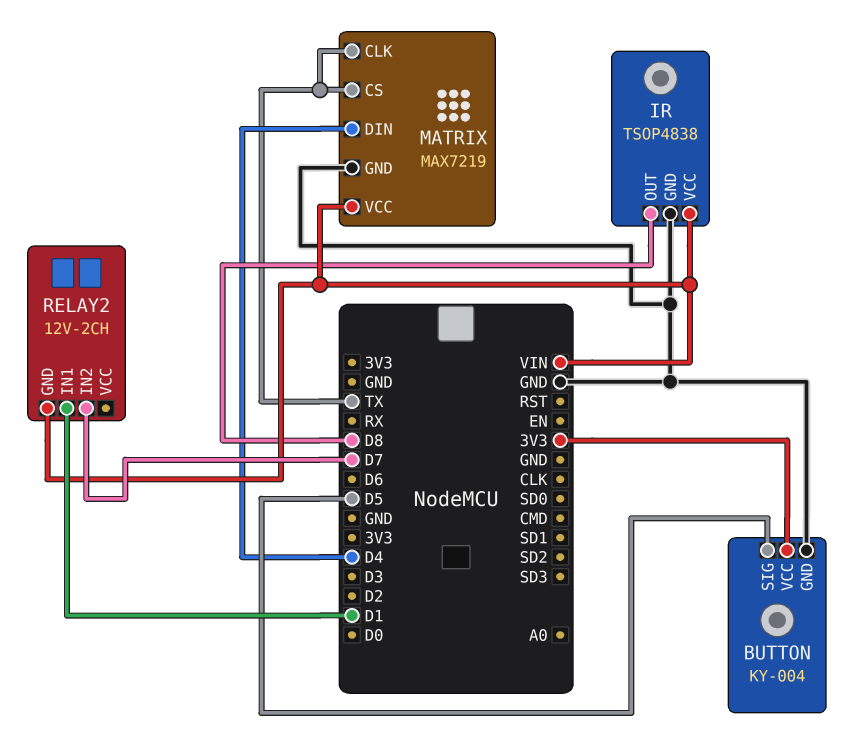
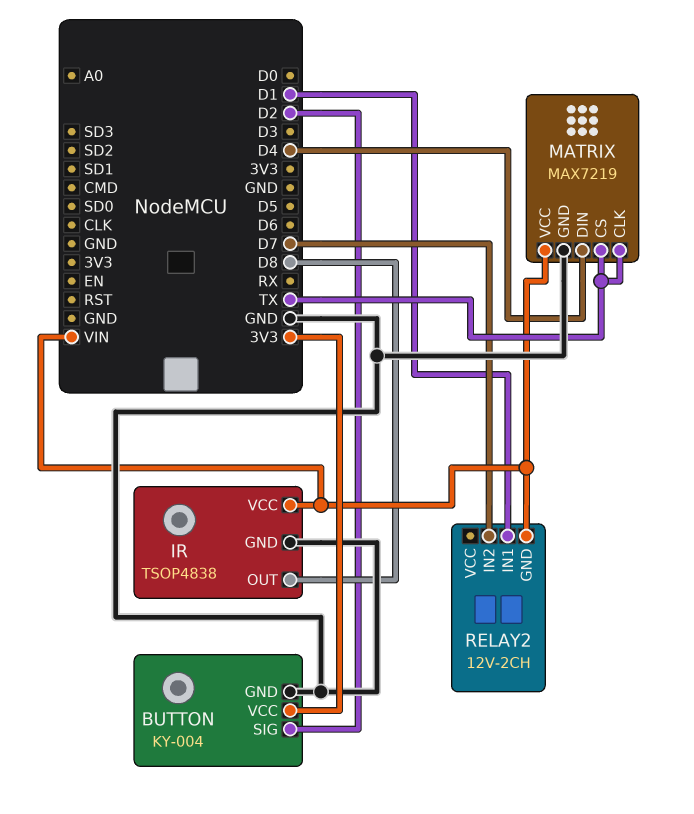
BUTTON pin SIG: D5 -> D2

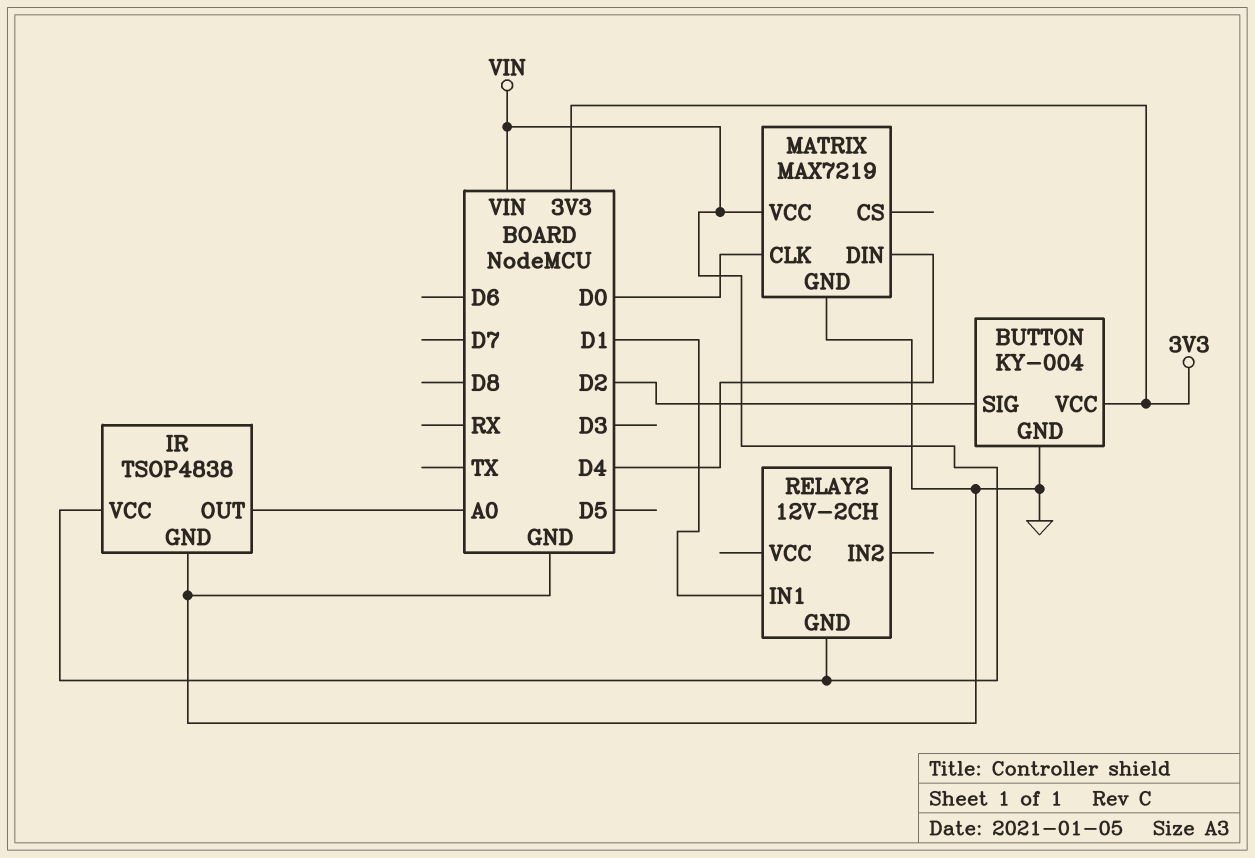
IR pin OUT: D8 -> A0
MATRIX pin CLK: TX -> D0
MATRIX pin CS: TX -> none
RELAY2 pin IN2: D7 -> none

